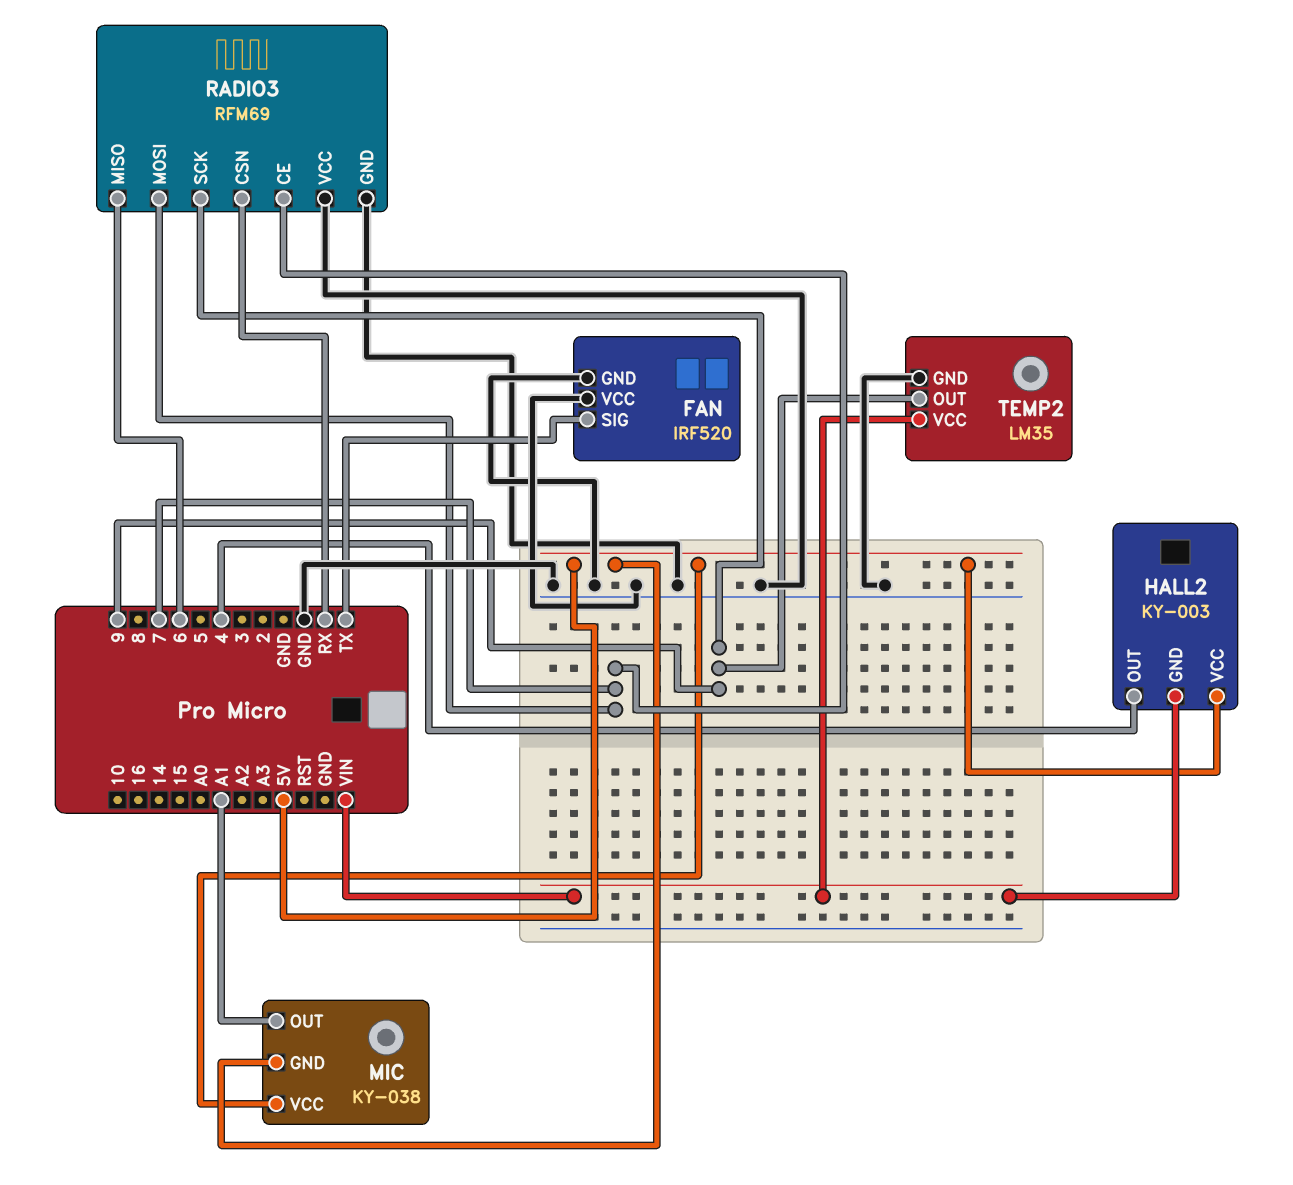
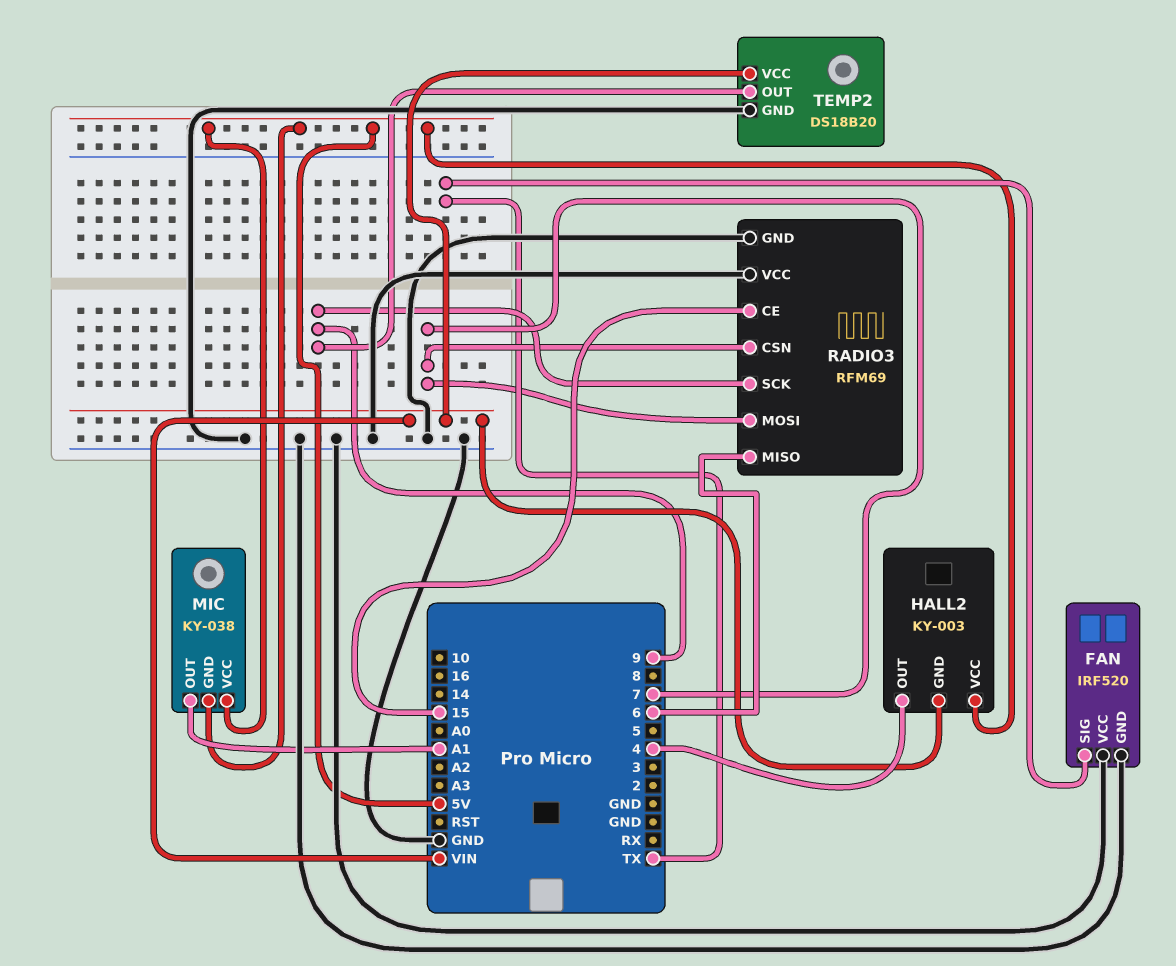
RADIO3 pin CE: 7 -> 15
RADIO3 pin CSN: RX -> 7
TEMP2: LM35 -> DS18B20

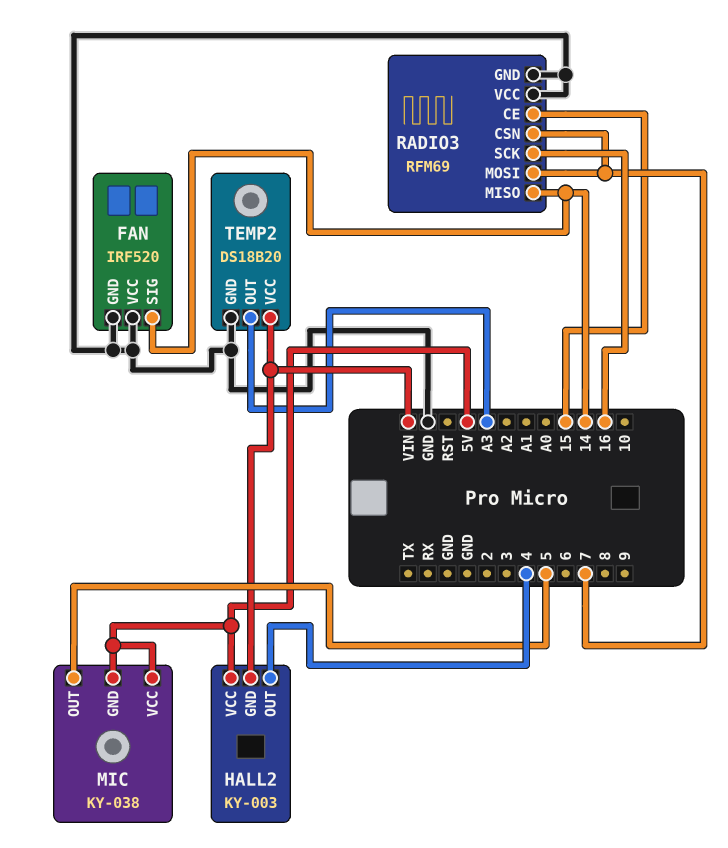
FAN pin SIG: TX -> 14
MIC pin OUT: A1 -> 5
RADIO3 pin MISO: 6 -> 14
RADIO3 pin SCK: 9 -> 16
TEMP2 pin OUT: 9 -> A3

